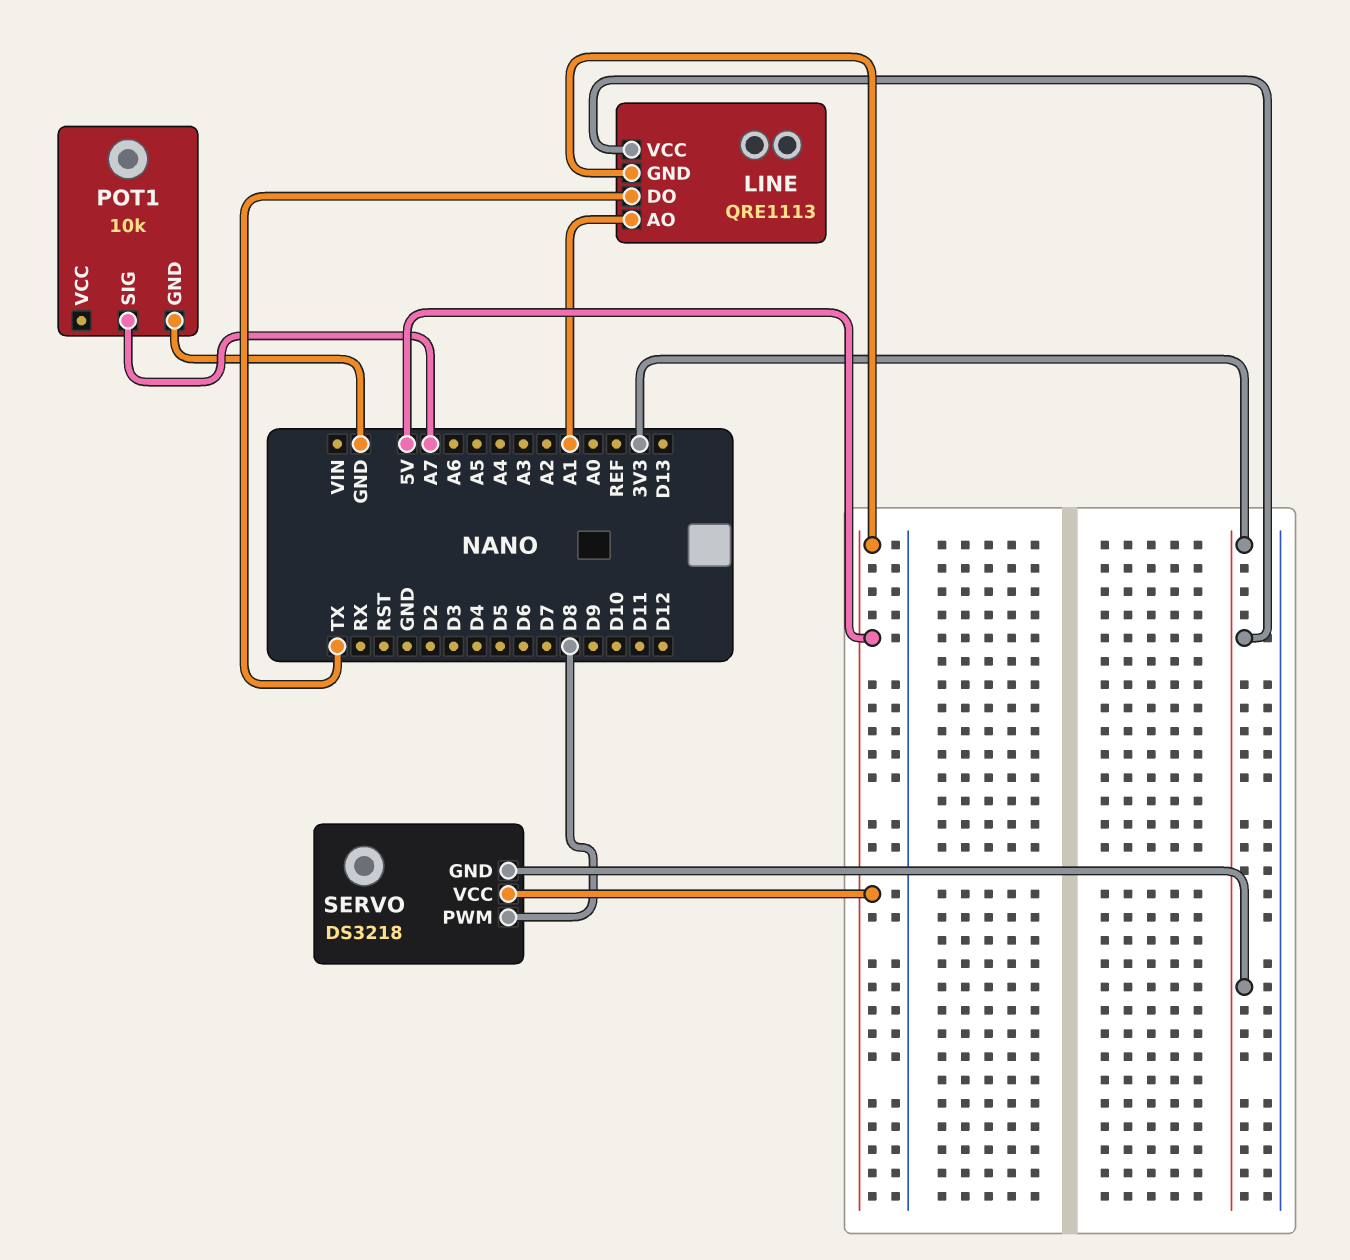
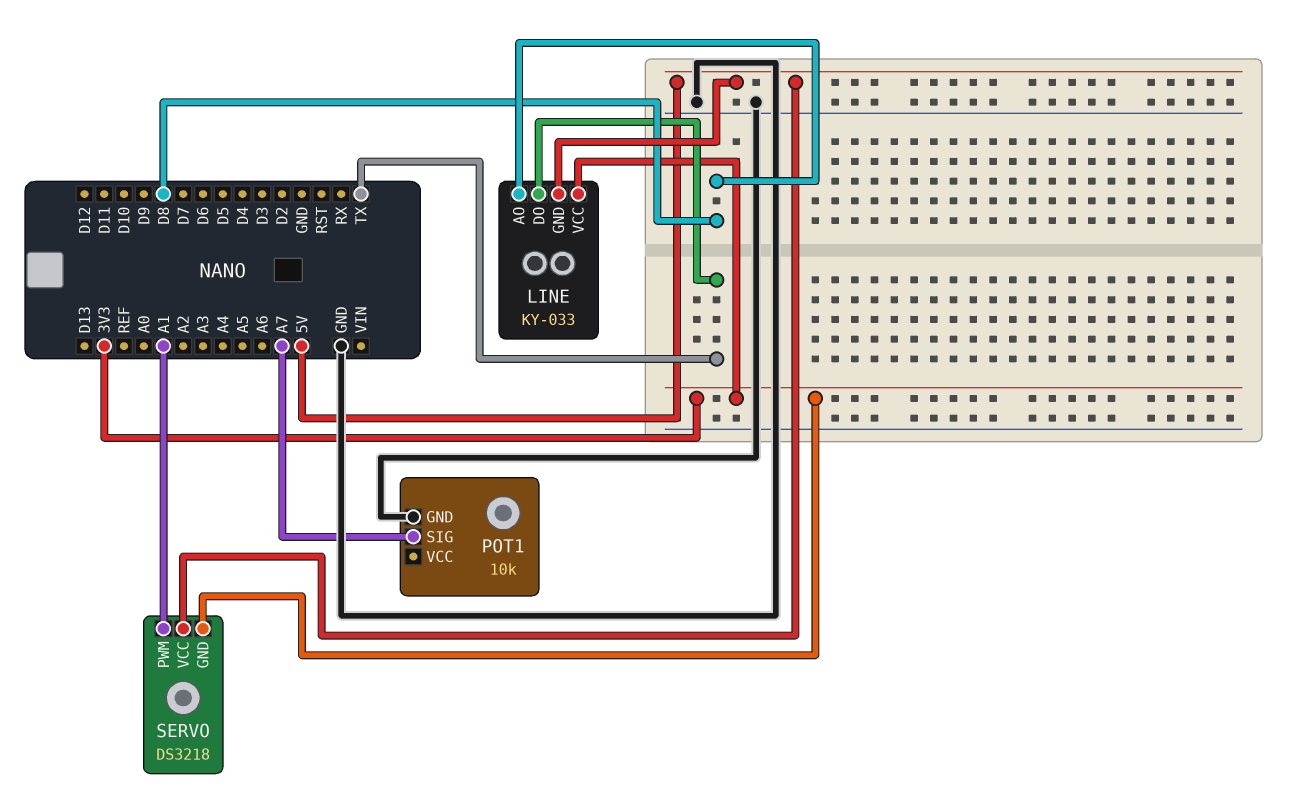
LINE: QRE1113 -> KY-033
LINE pin AO: A1 -> D8
SERVO pin PWM: D8 -> A1

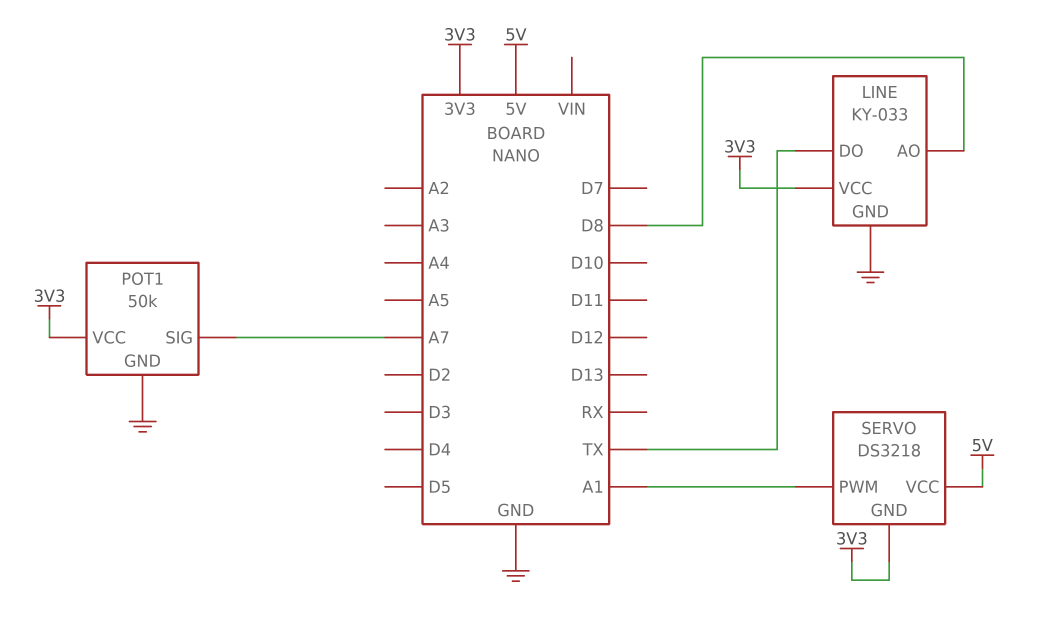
LINE pin GND: 5V -> GND
POT1: 10k -> 50k
POT1 pin VCC: none -> 3V3

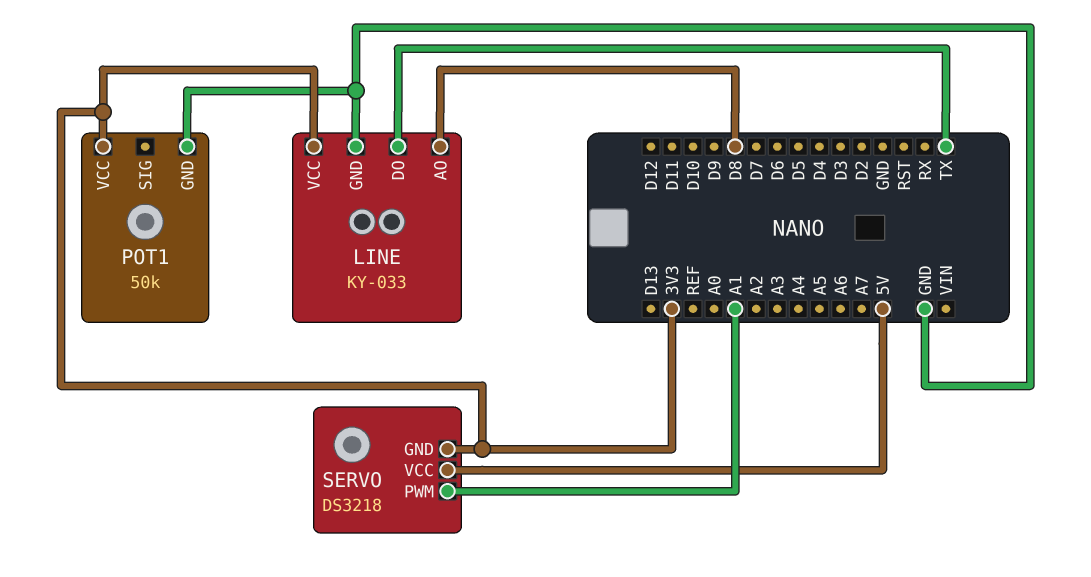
POT1 pin SIG: A7 -> none

